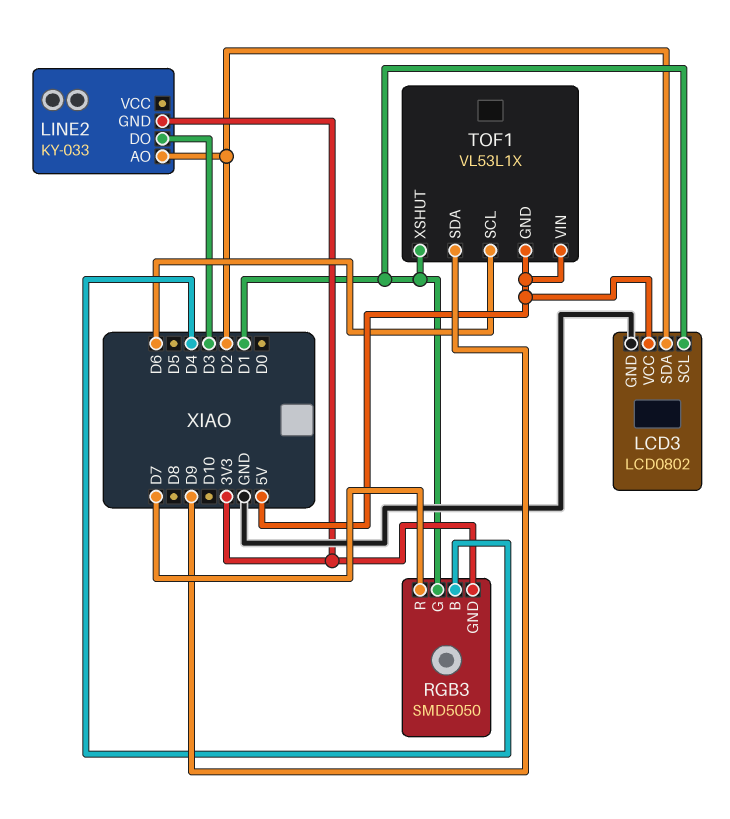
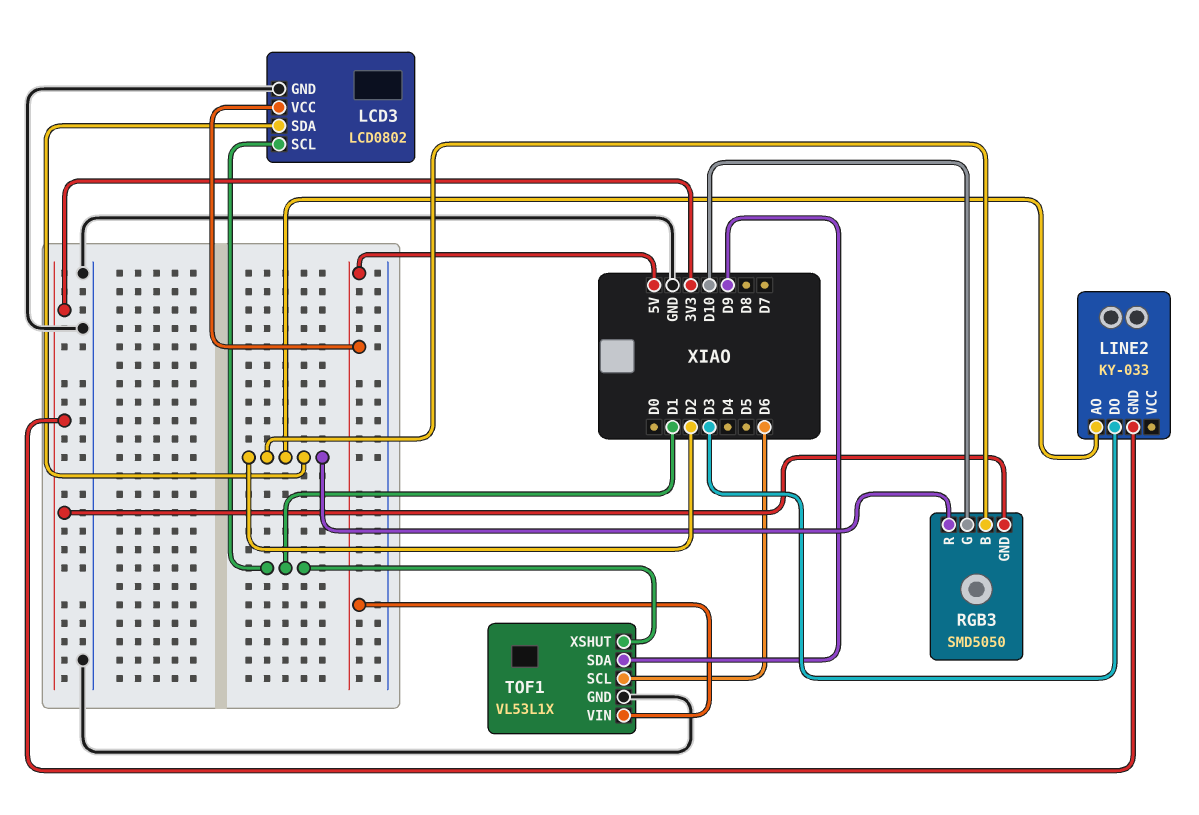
RGB3 pin B: D4 -> D2
RGB3 pin G: D1 -> D10
RGB3 pin R: D7 -> D2
TOF1 pin GND: 5V -> GND

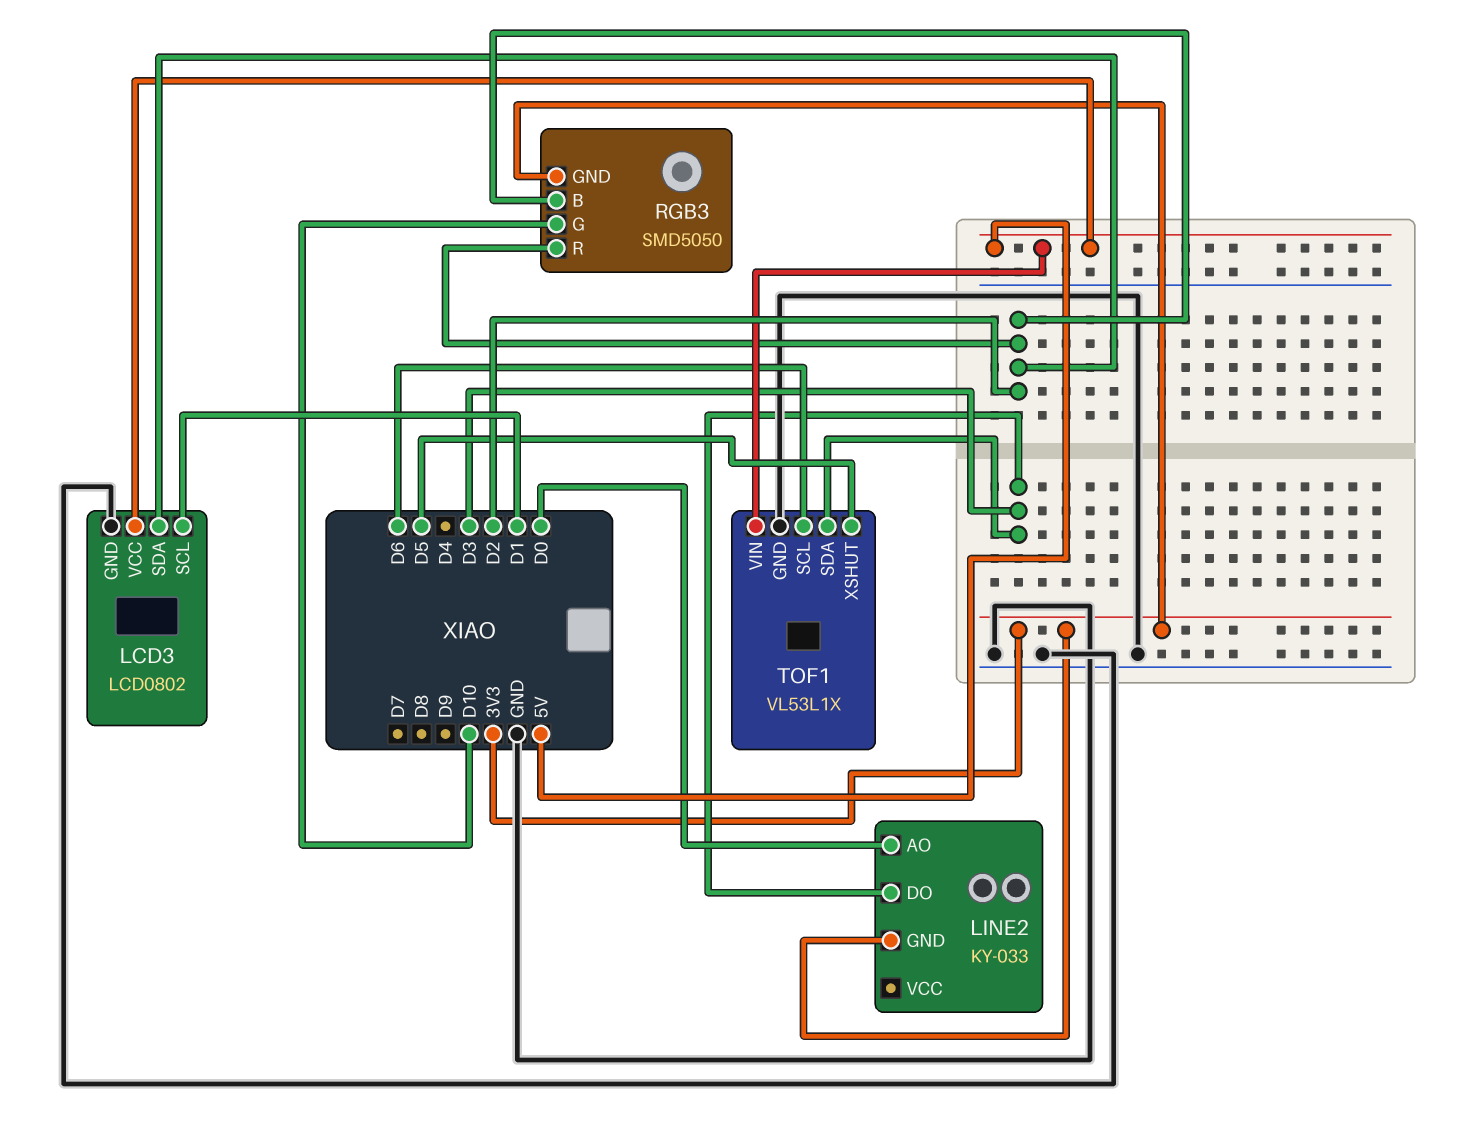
LINE2 pin AO: D2 -> D0
TOF1 pin SDA: D9 -> D3
TOF1 pin XSHUT: D1 -> D5

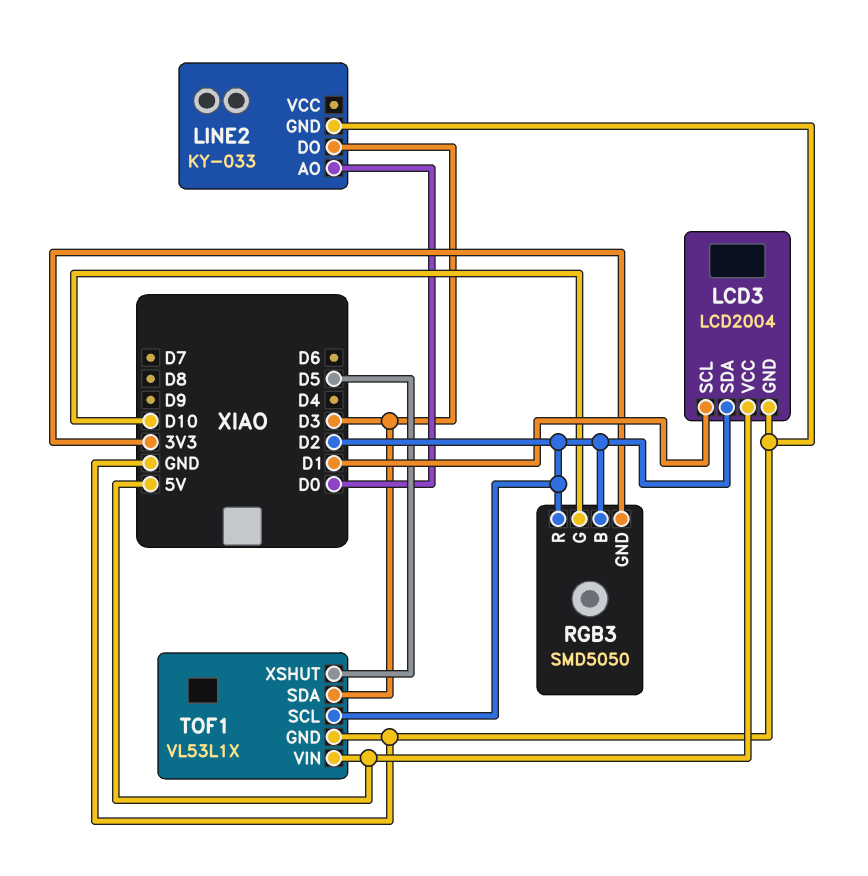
LCD3: LCD0802 -> LCD2004
LINE2 pin GND: 3V3 -> GND
TOF1 pin SCL: D6 -> D2

